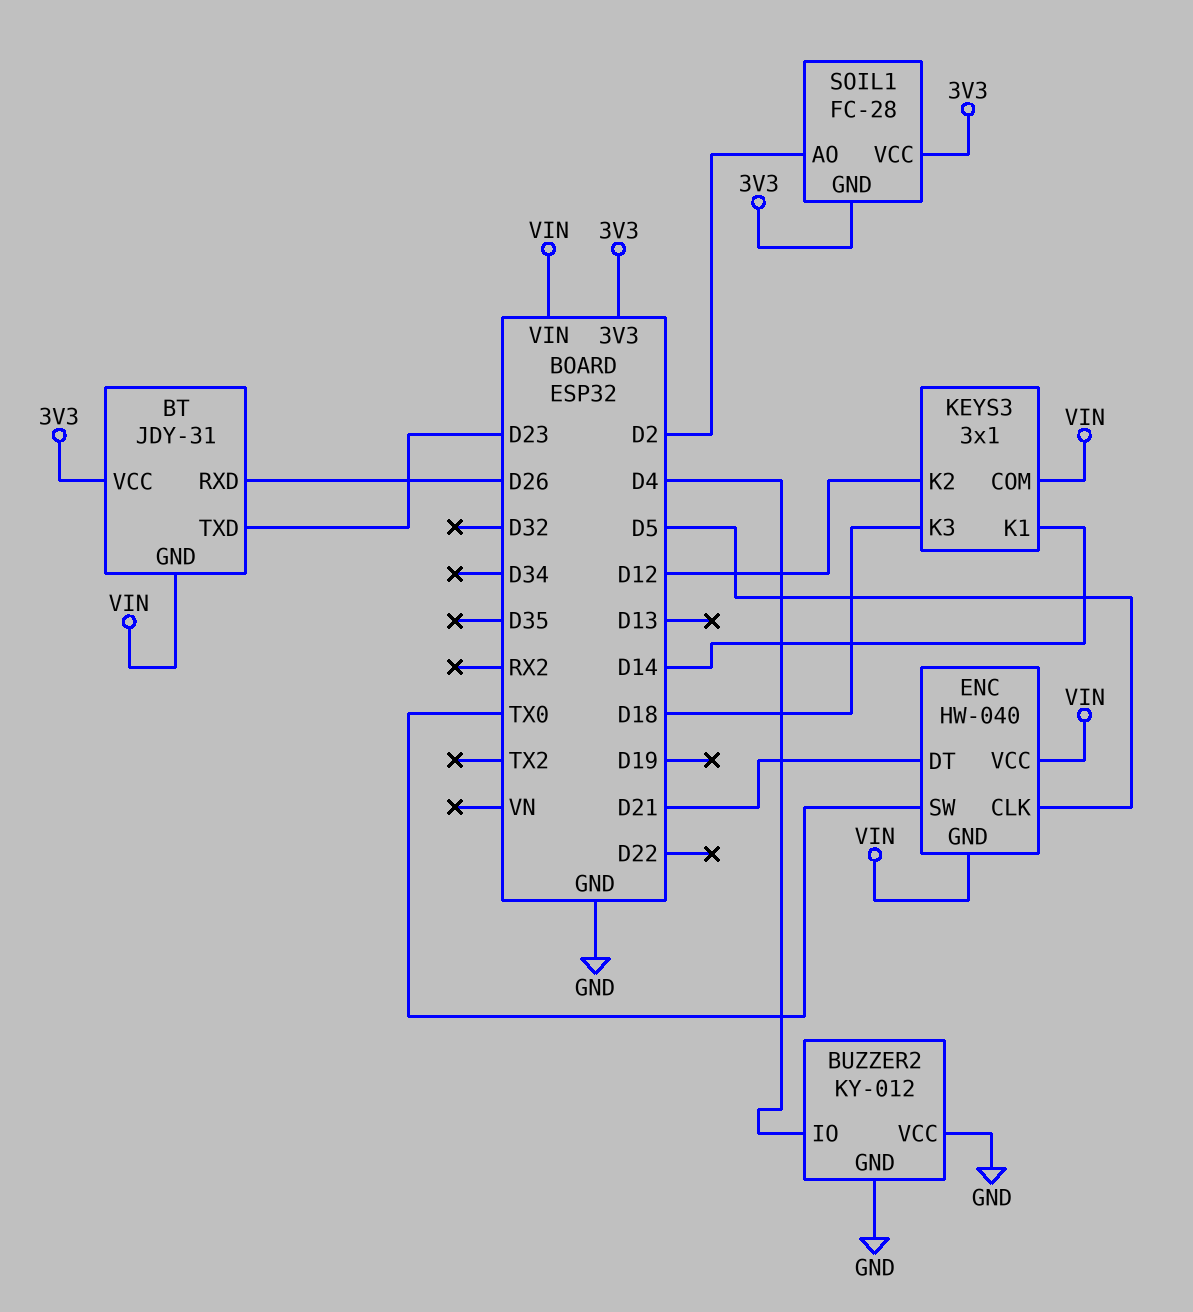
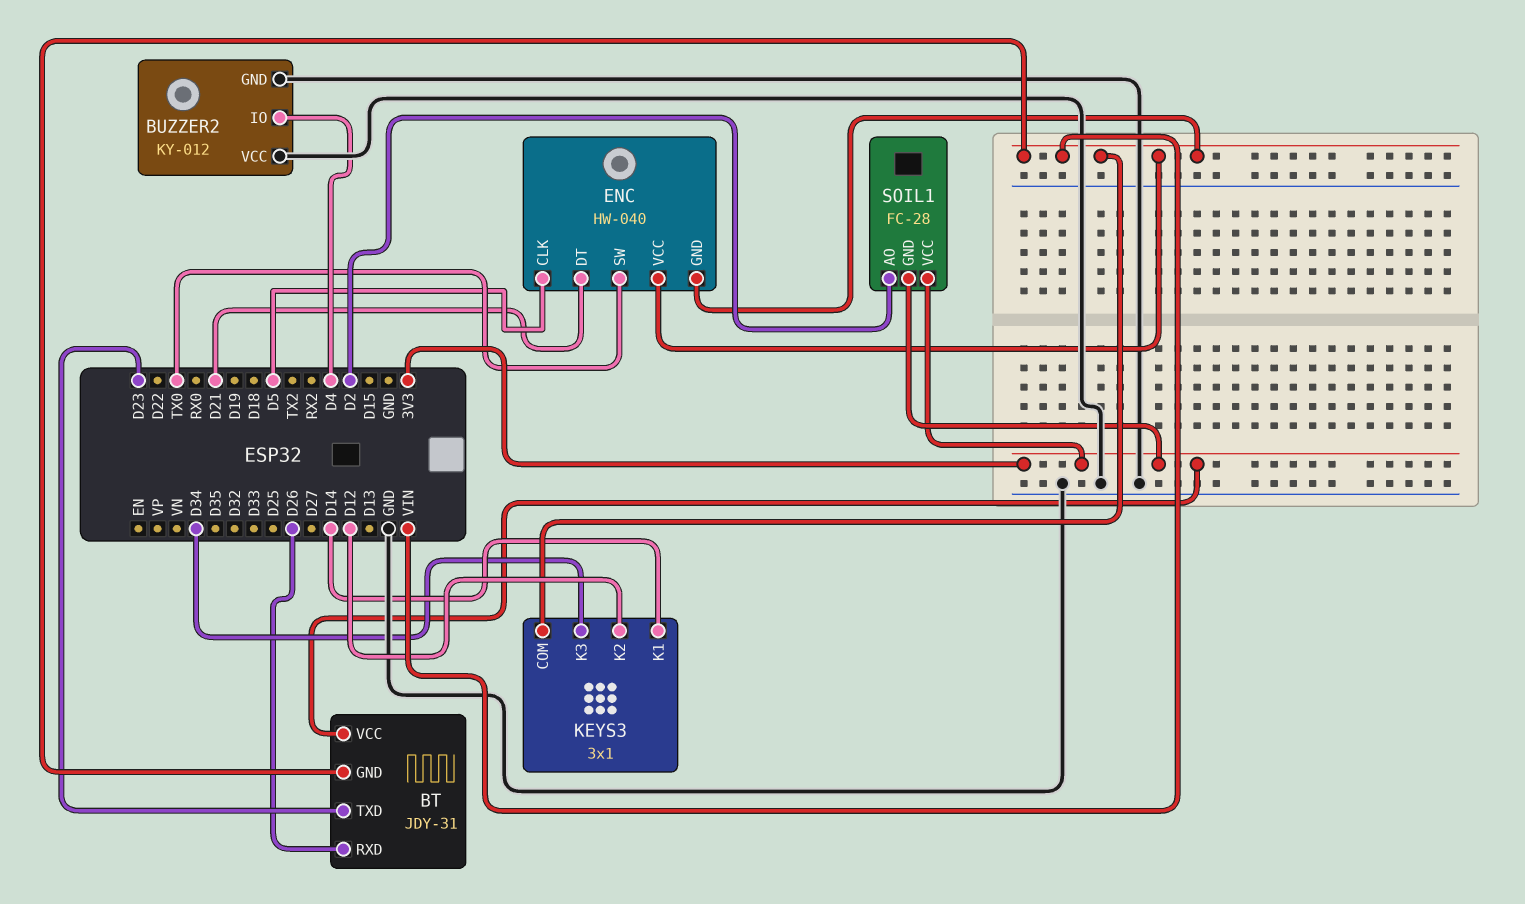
KEYS3 pin K3: D18 -> D34

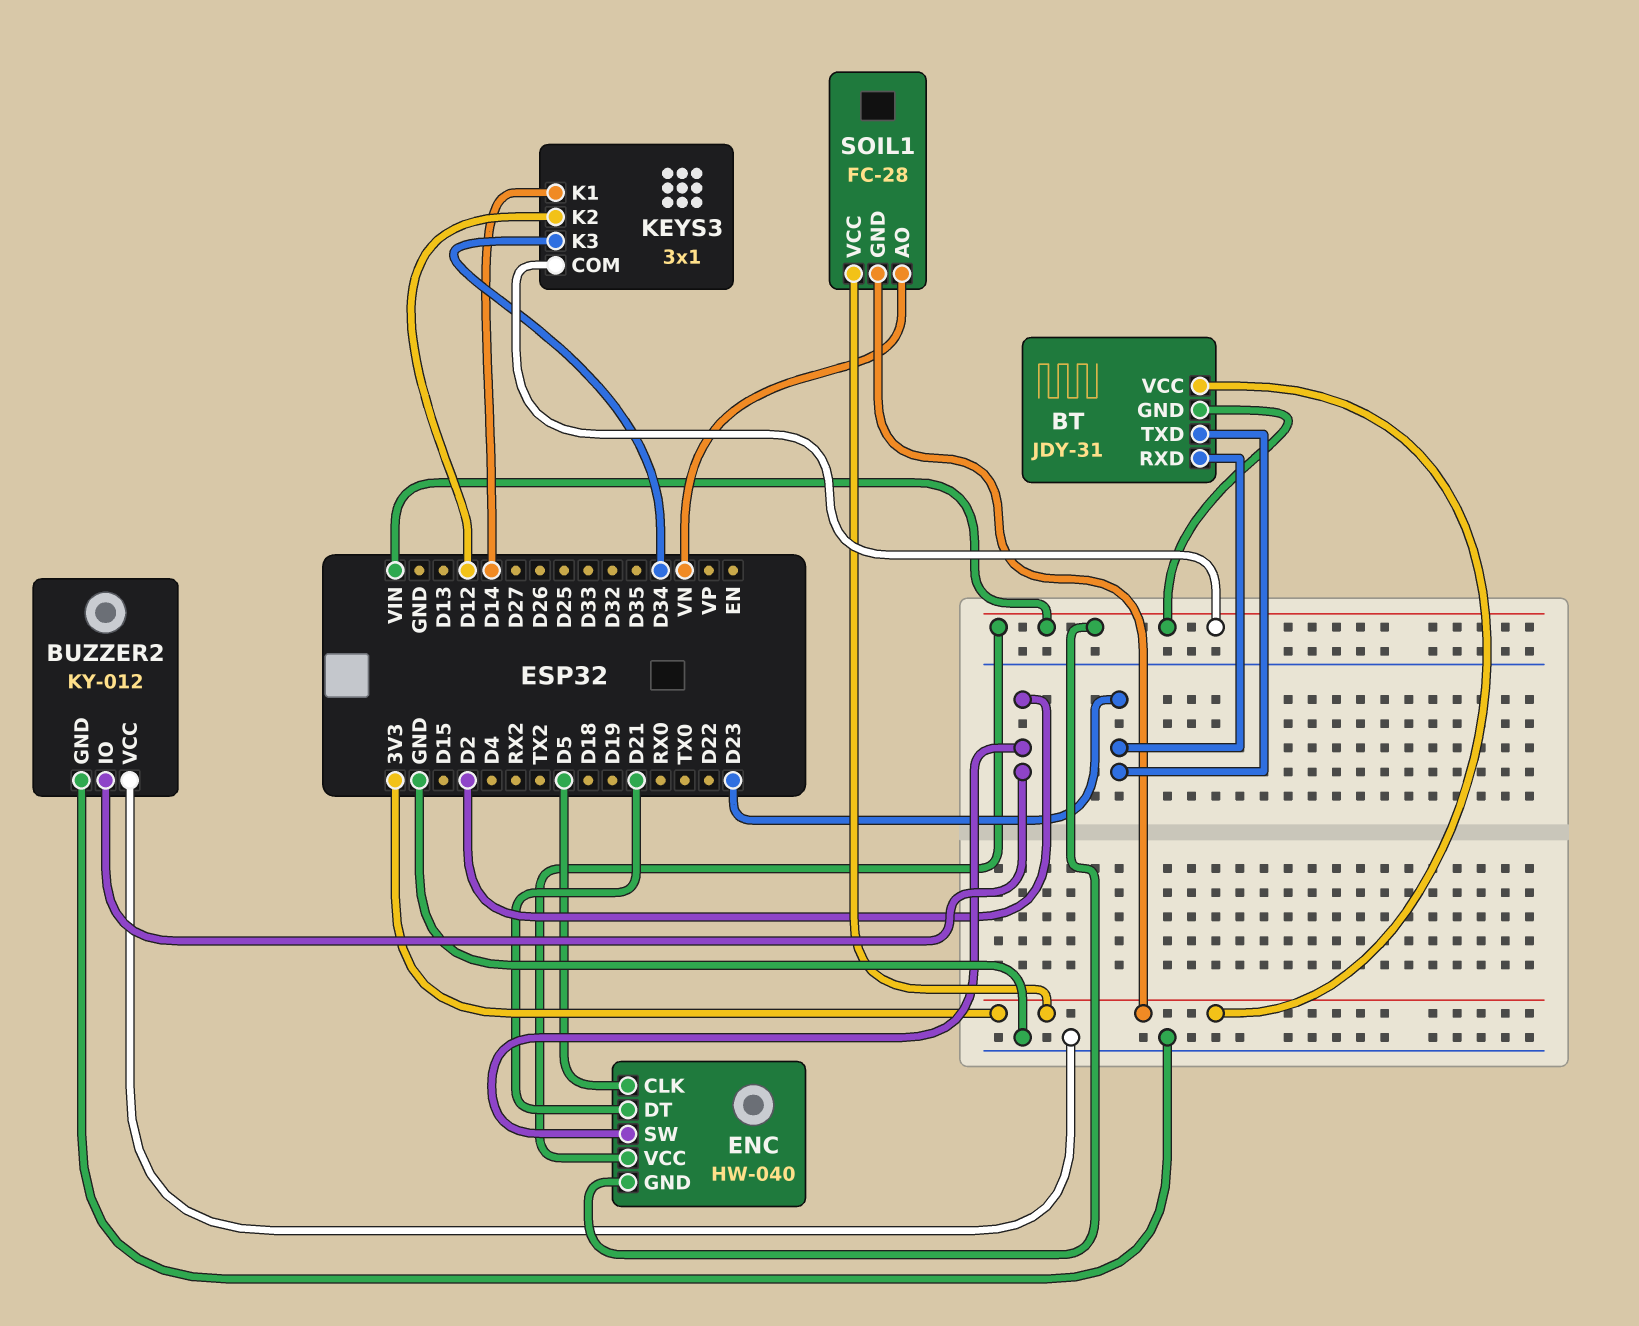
BT pin RXD: D26 -> D23
BUZZER2 pin IO: D4 -> D2
ENC pin SW: TX0 -> D2
SOIL1 pin AO: D2 -> VN

